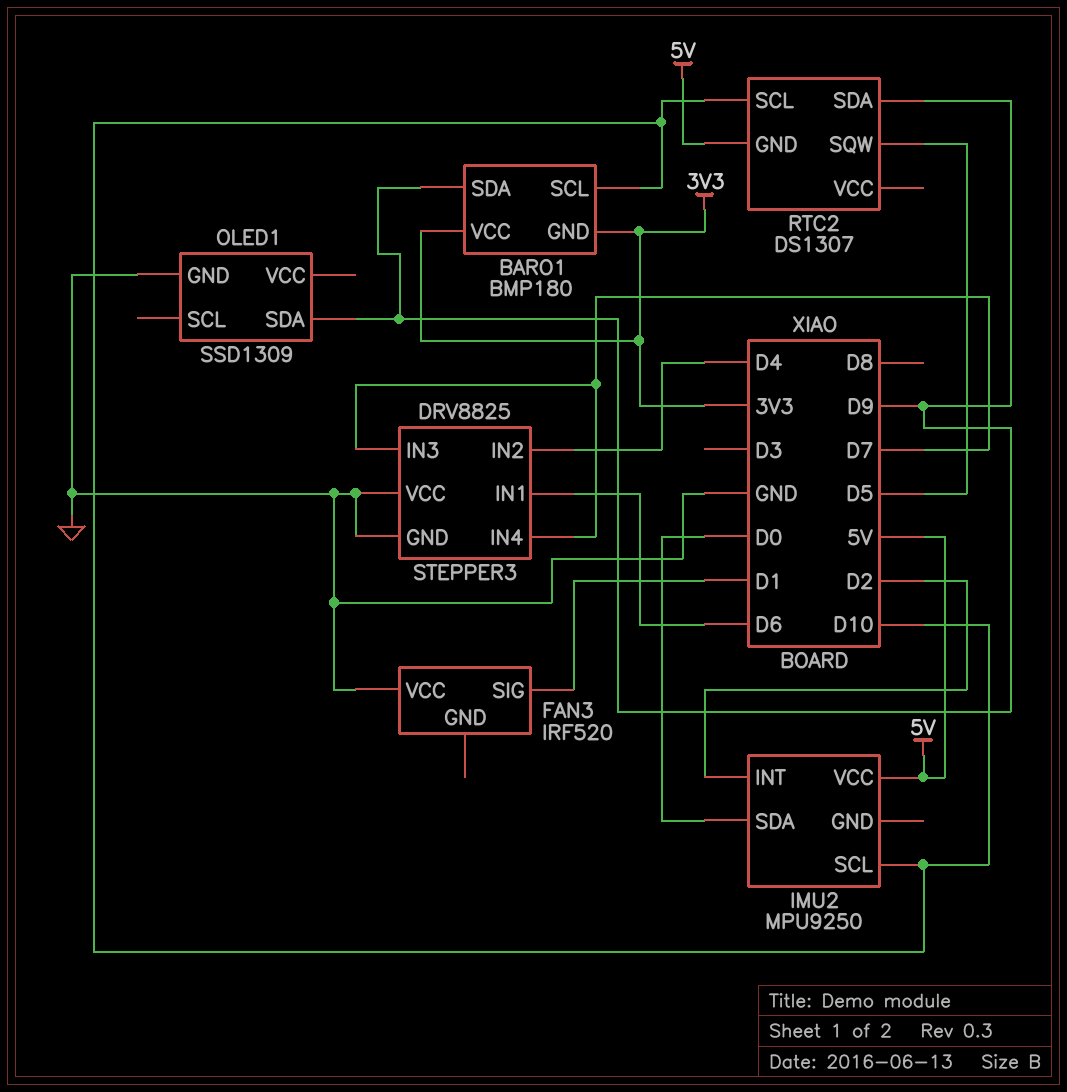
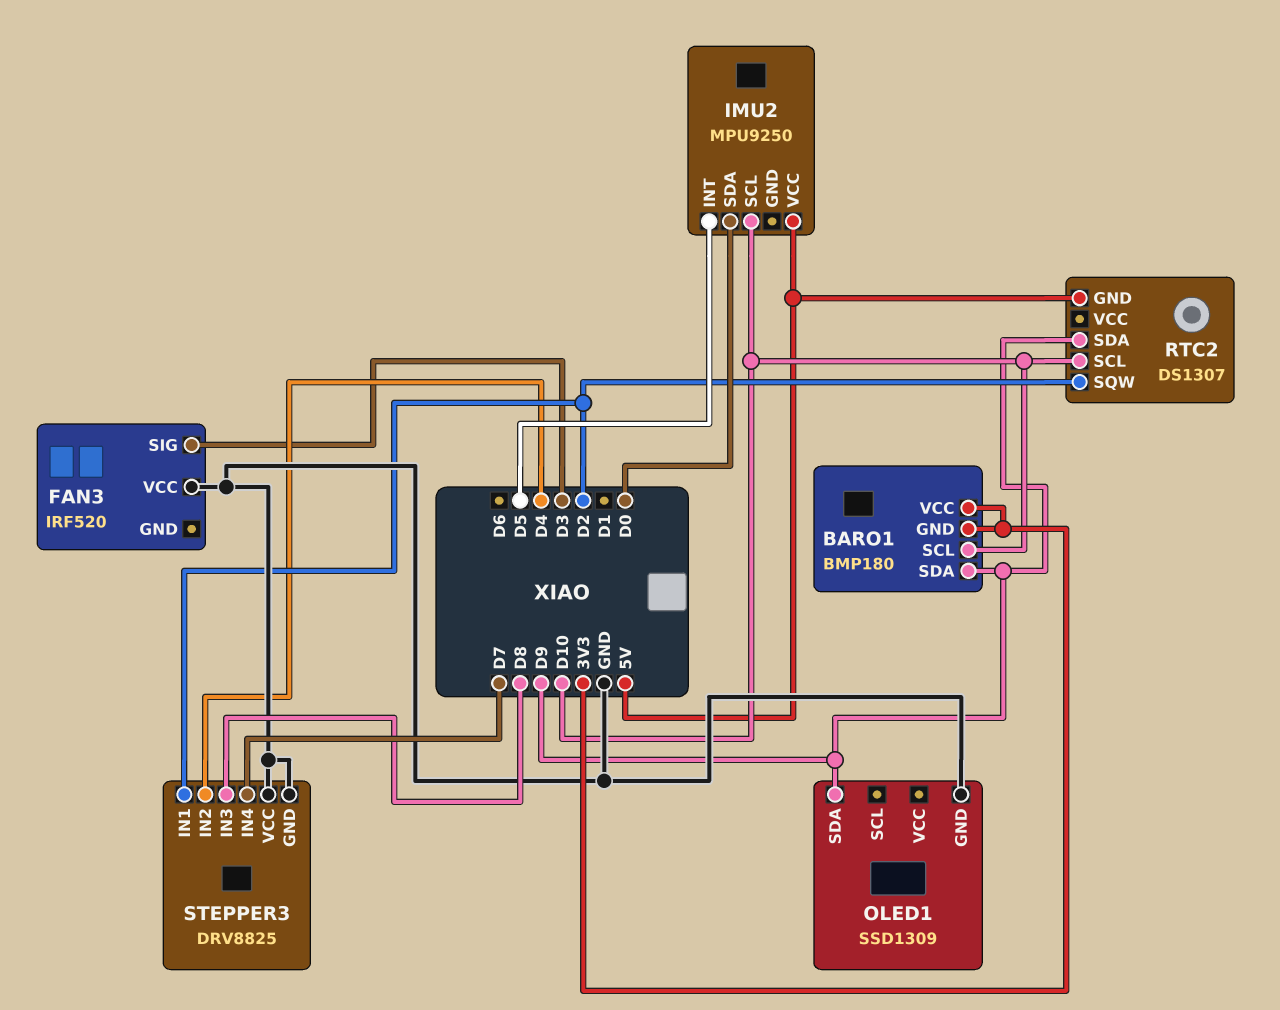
FAN3 pin SIG: D1 -> D3
IMU2 pin INT: D2 -> D5
RTC2 pin SQW: D5 -> D2
STEPPER3 pin IN1: D6 -> D2
STEPPER3 pin IN3: D7 -> D8

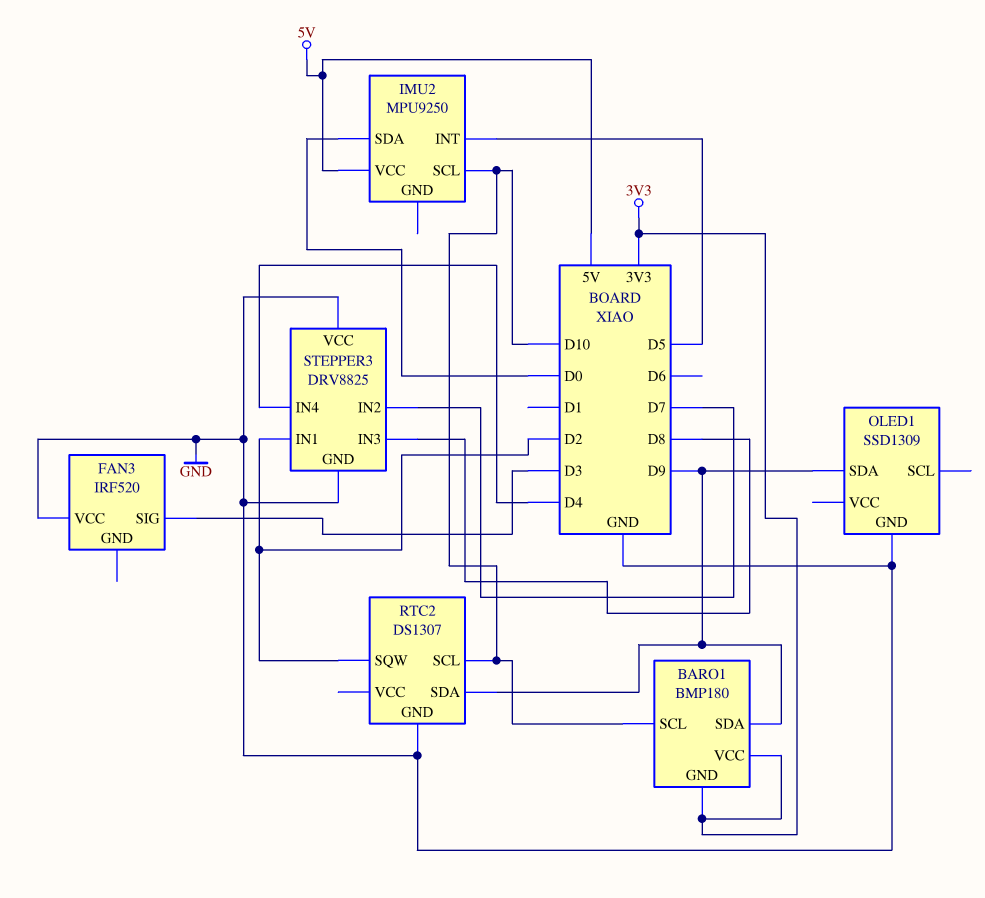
RTC2 pin GND: 5V -> GND
STEPPER3 pin IN2: D4 -> D7
STEPPER3 pin IN4: D7 -> D4

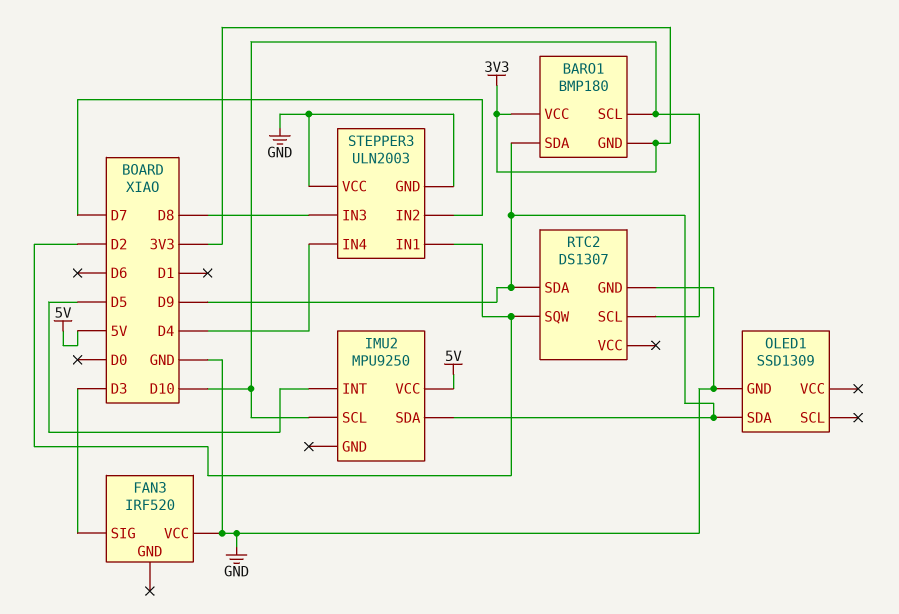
IMU2 pin SDA: D0 -> D9
STEPPER3: DRV8825 -> ULN2003

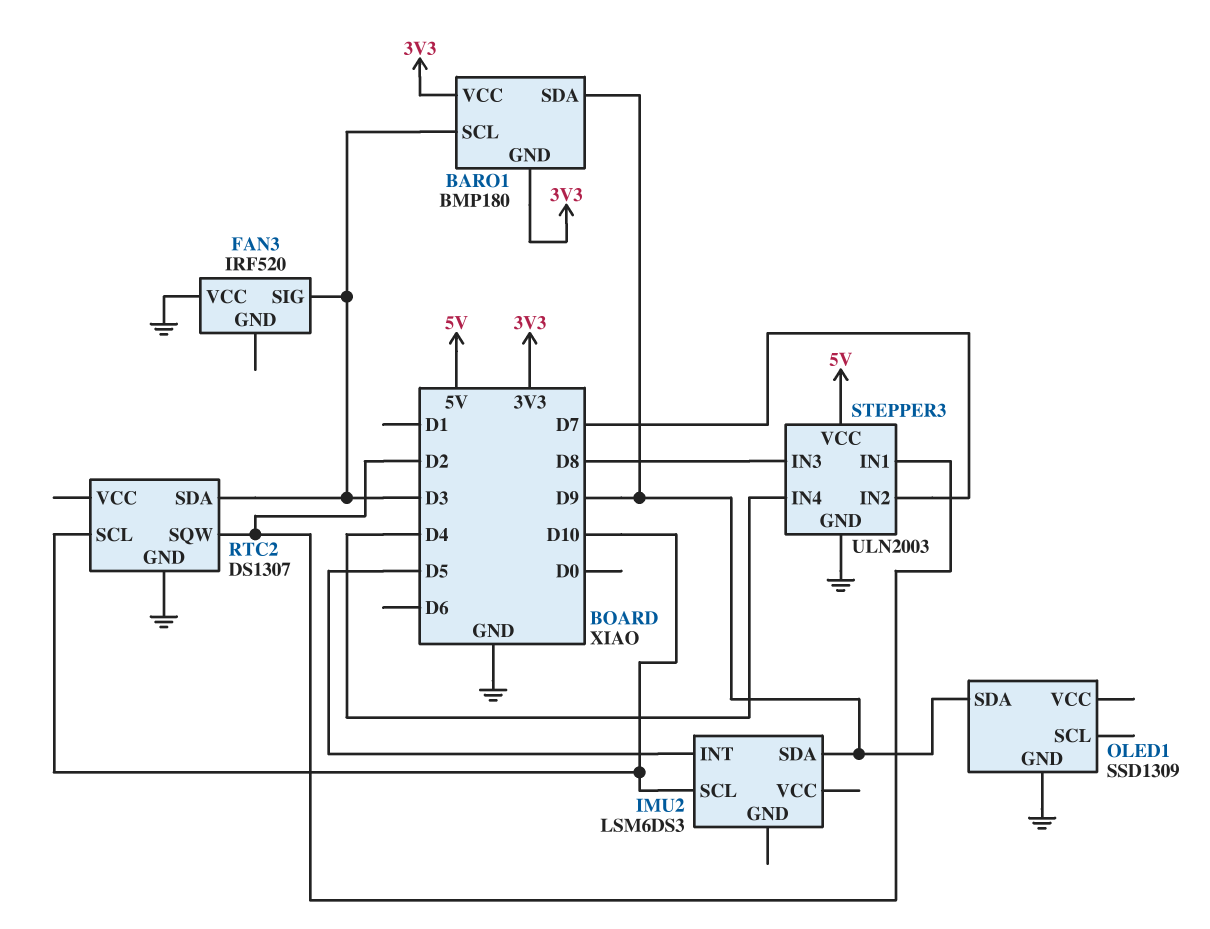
BARO1 pin SCL: D10 -> D3
IMU2: MPU9250 -> LSM6DS3
IMU2 pin VCC: 5V -> none
RTC2 pin SDA: D9 -> D3
STEPPER3 pin VCC: GND -> 5V

